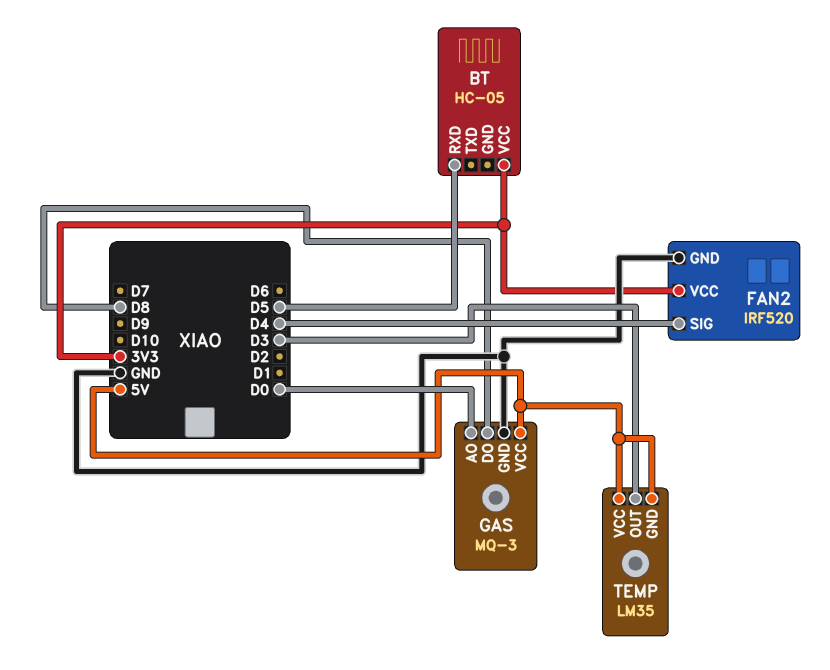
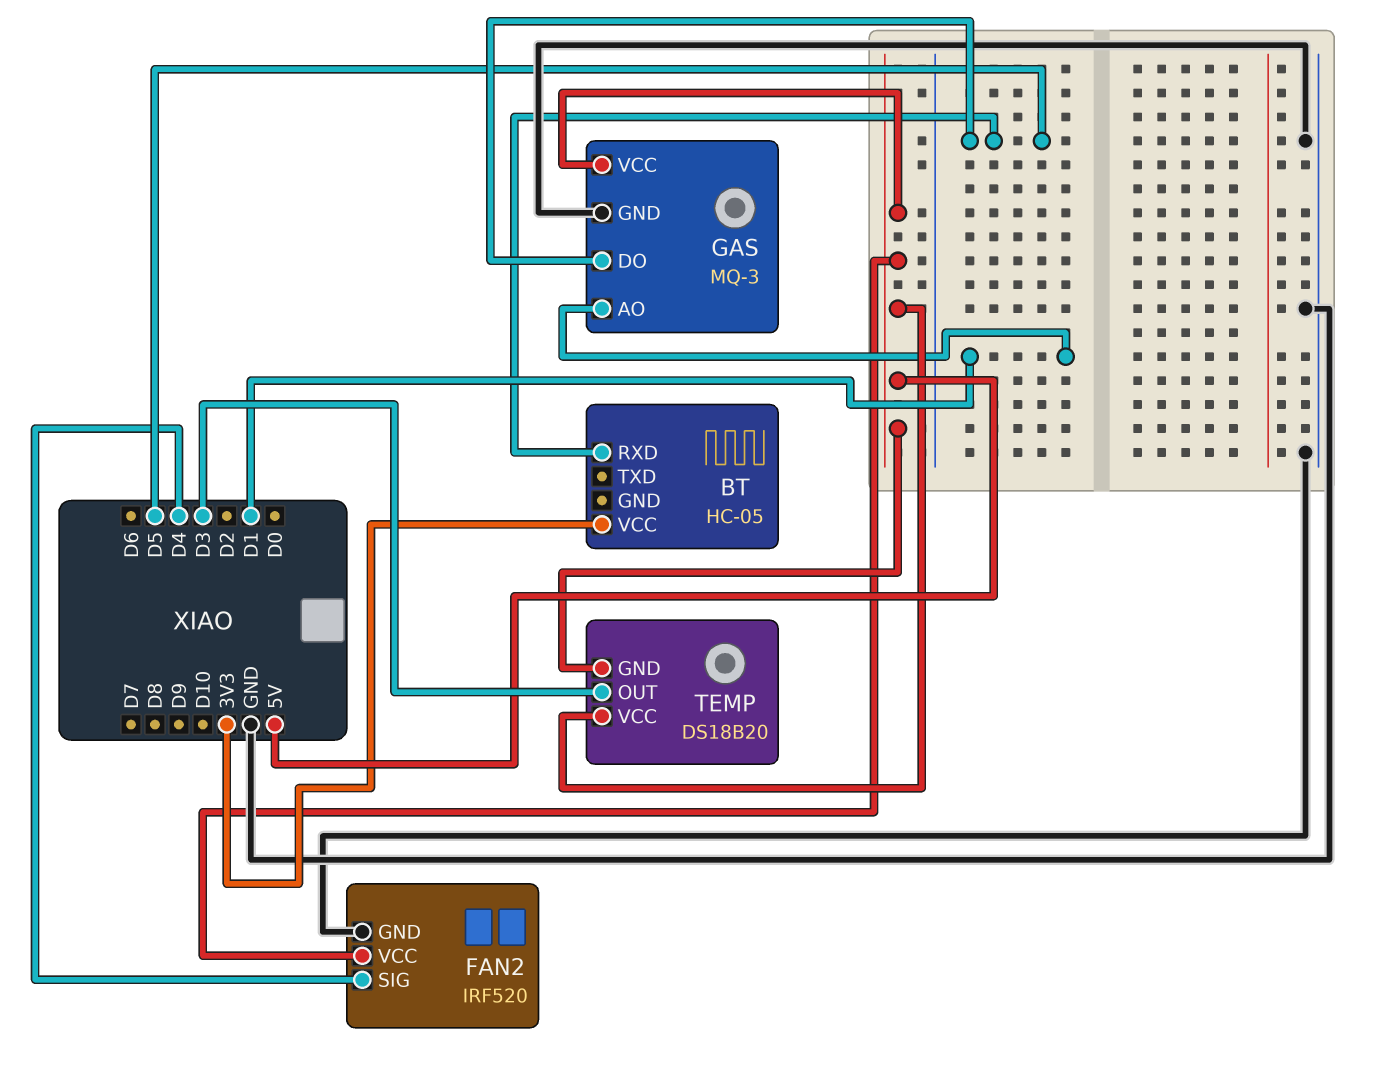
FAN2 pin VCC: 3V3 -> 5V
GAS pin AO: D0 -> D1
GAS pin DO: D8 -> D5
TEMP: LM35 -> DS18B20

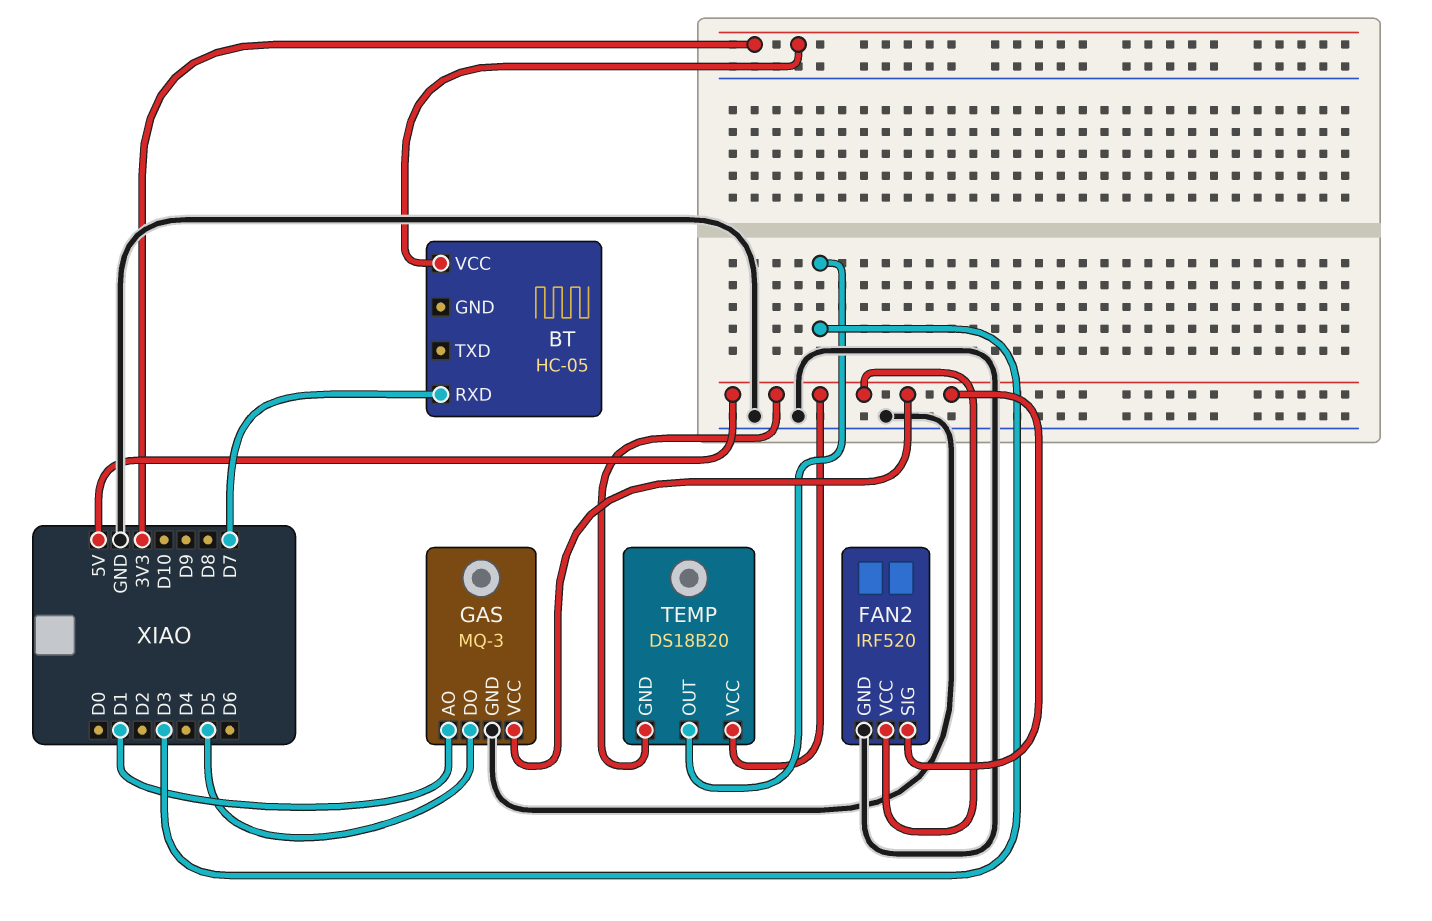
BT pin RXD: D5 -> D7
FAN2 pin SIG: D4 -> 5V

